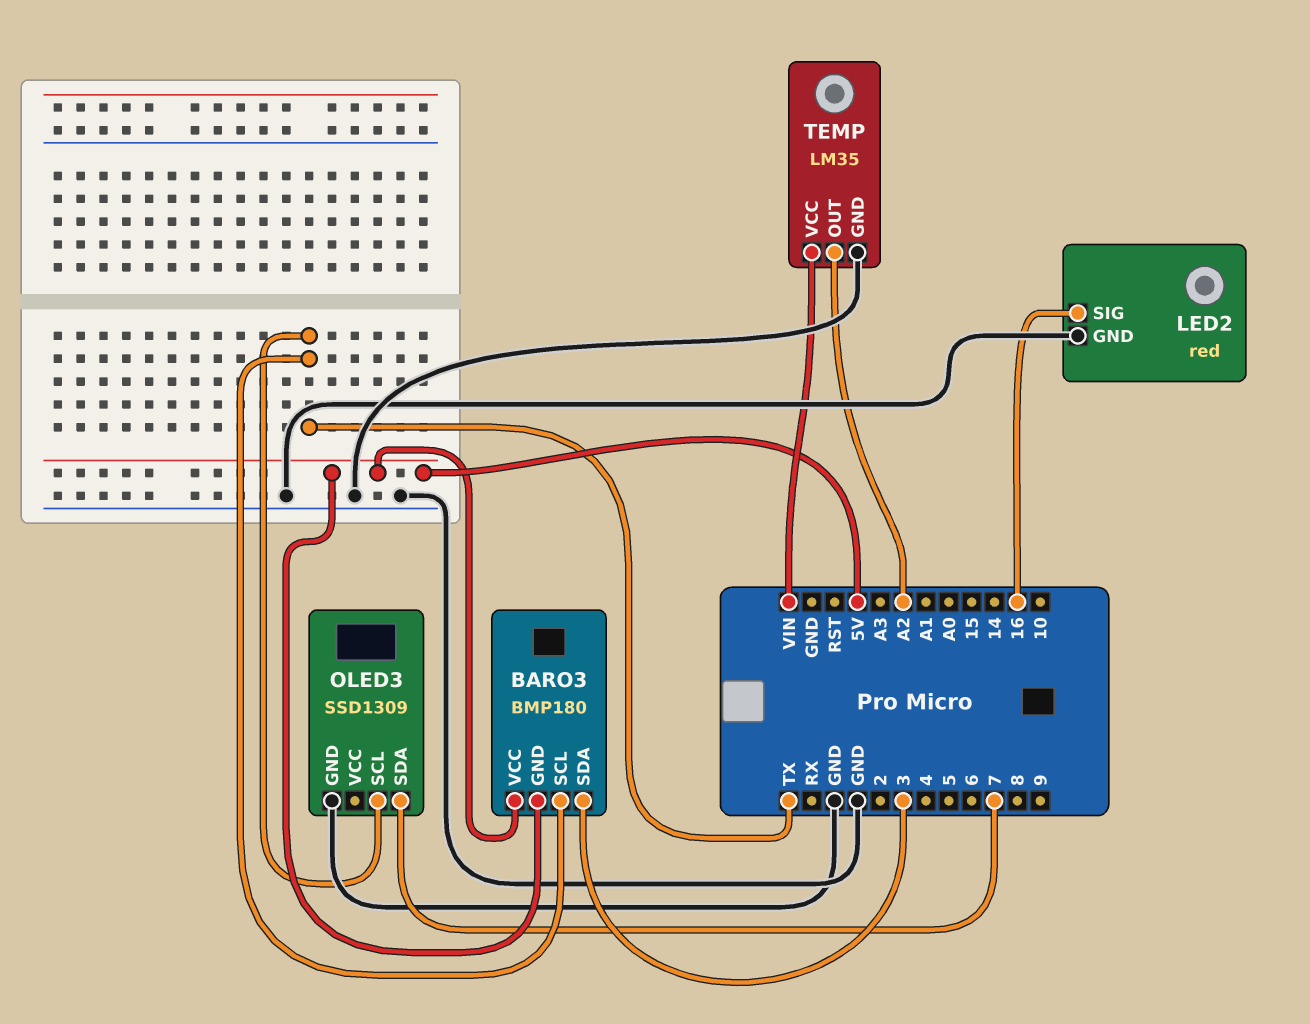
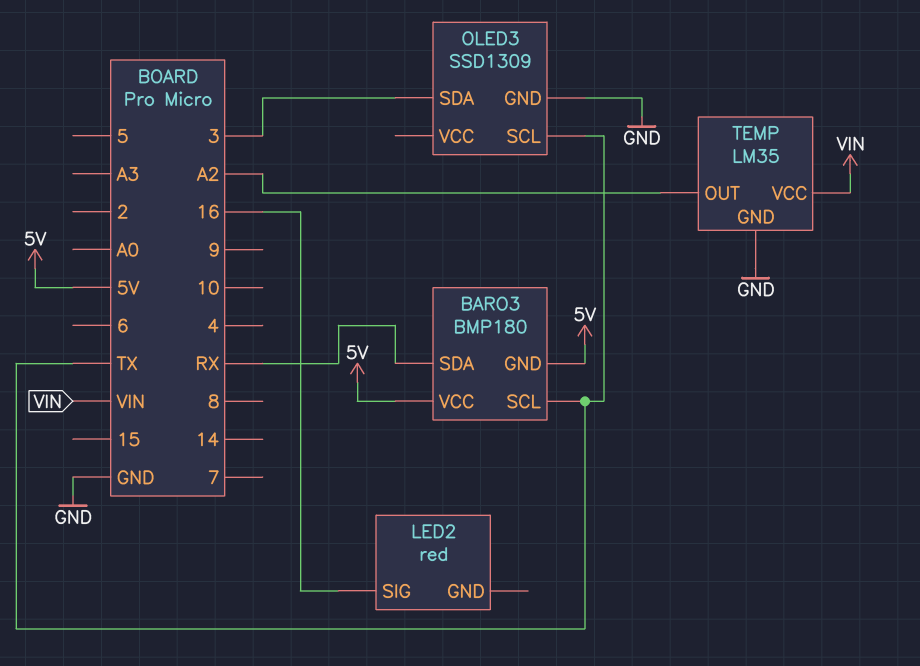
BARO3 pin SDA: 3 -> RX
LED2 pin GND: GND -> none
OLED3 pin SDA: 7 -> 3

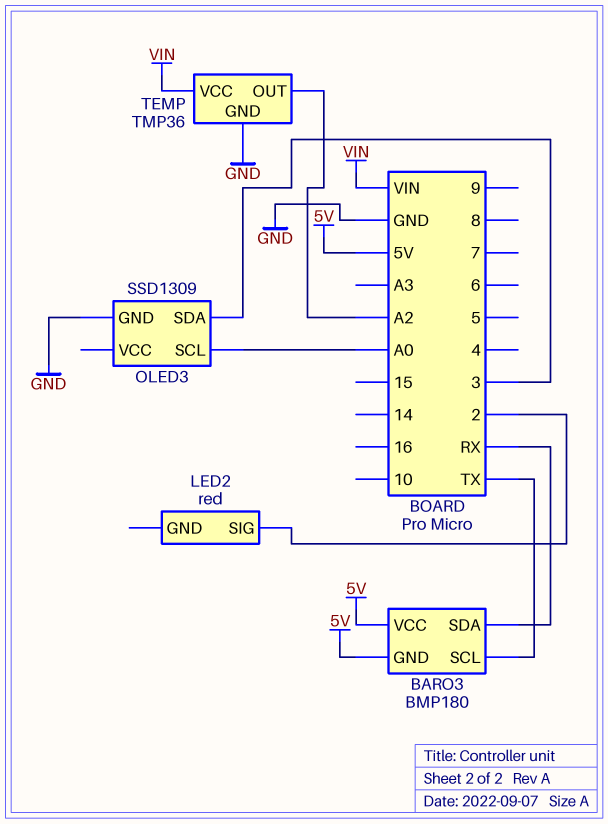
LED2 pin SIG: 16 -> 2
OLED3 pin SCL: TX -> A0
TEMP: LM35 -> TMP36

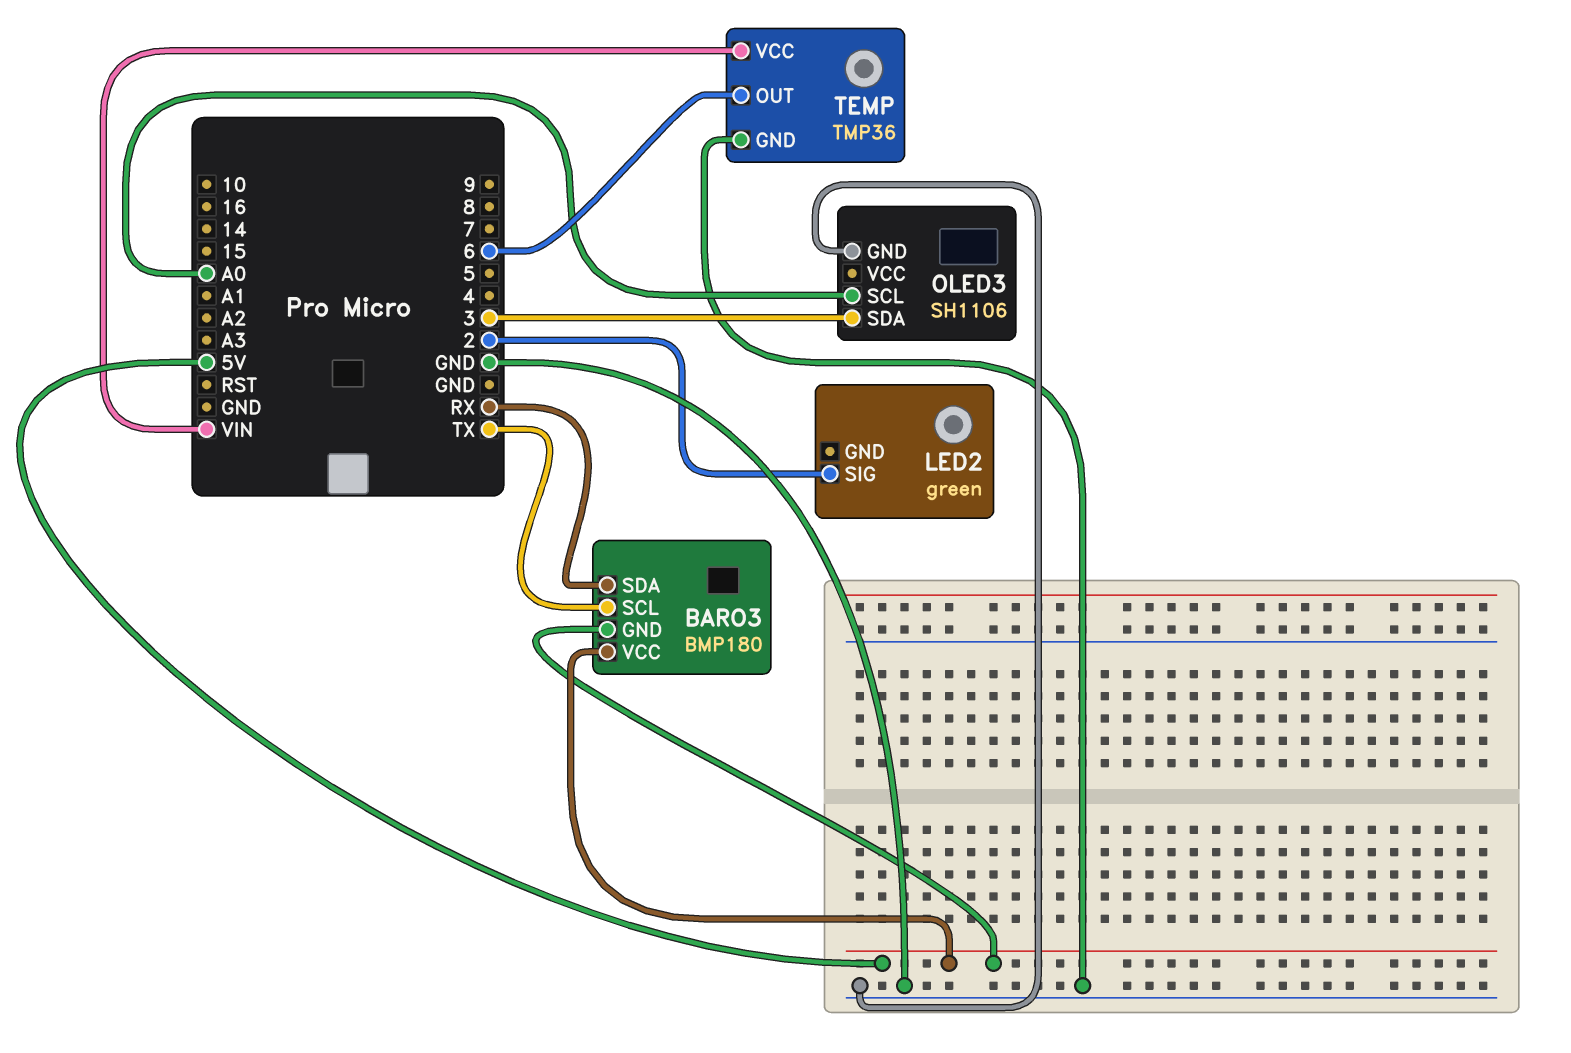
LED2: red -> green
OLED3: SSD1309 -> SH1106
TEMP pin OUT: A2 -> 6

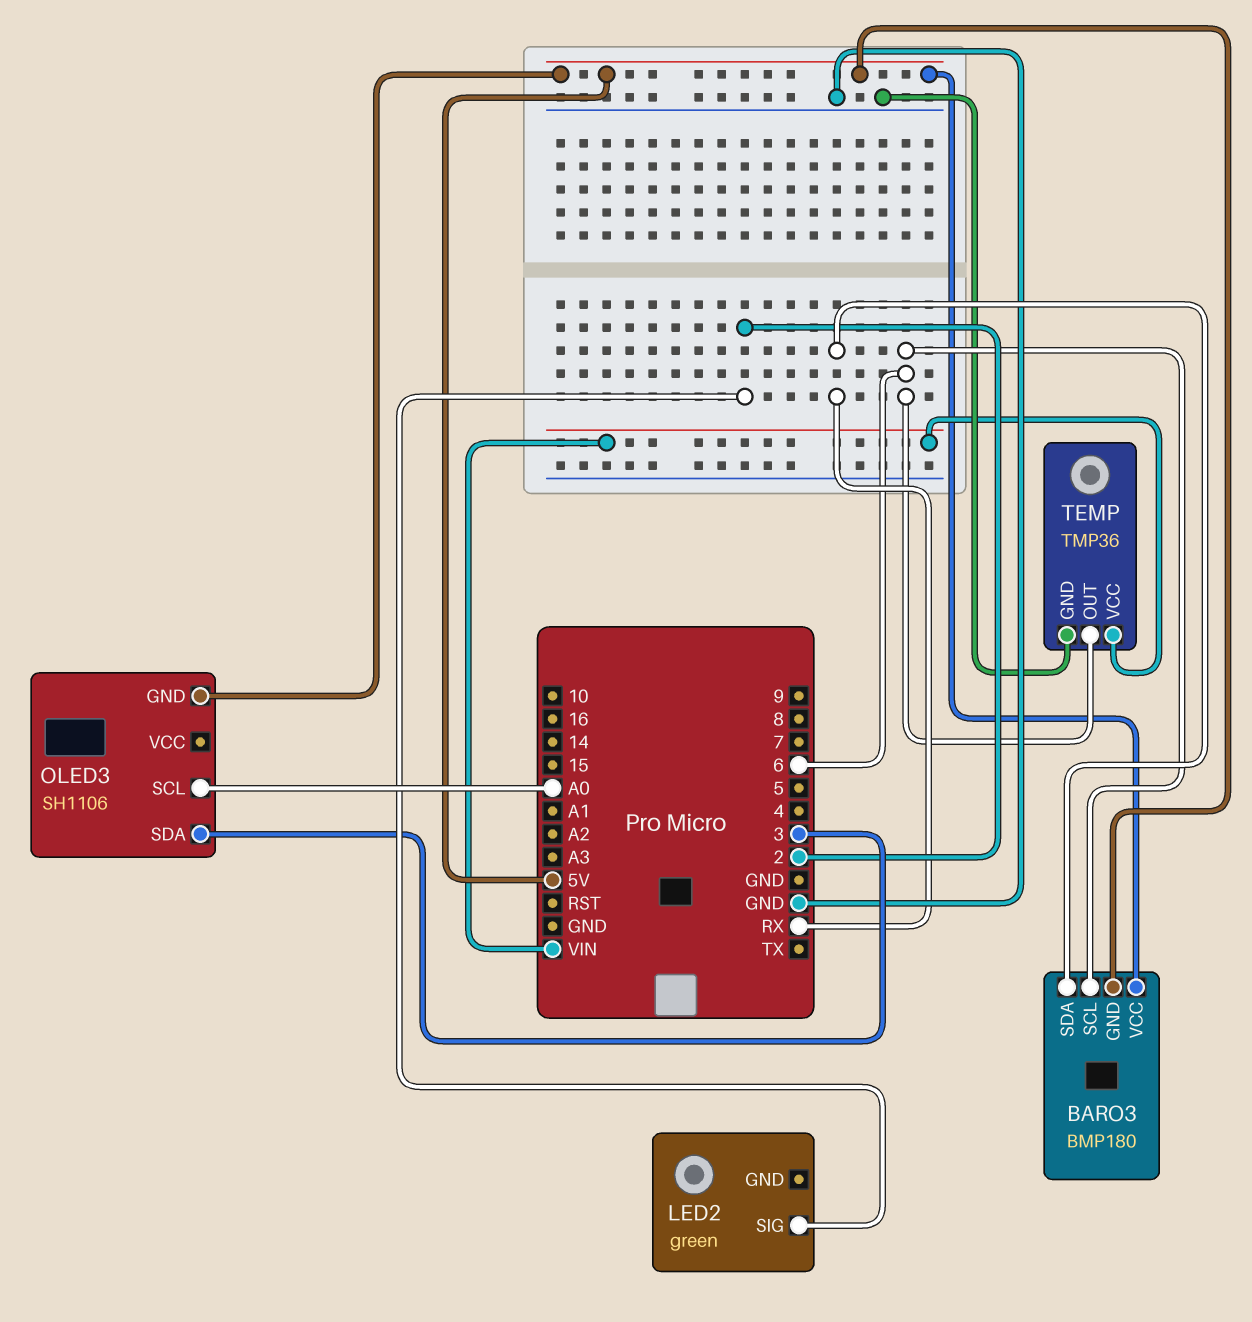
BARO3 pin SCL: TX -> 6
OLED3 pin GND: GND -> 5V

